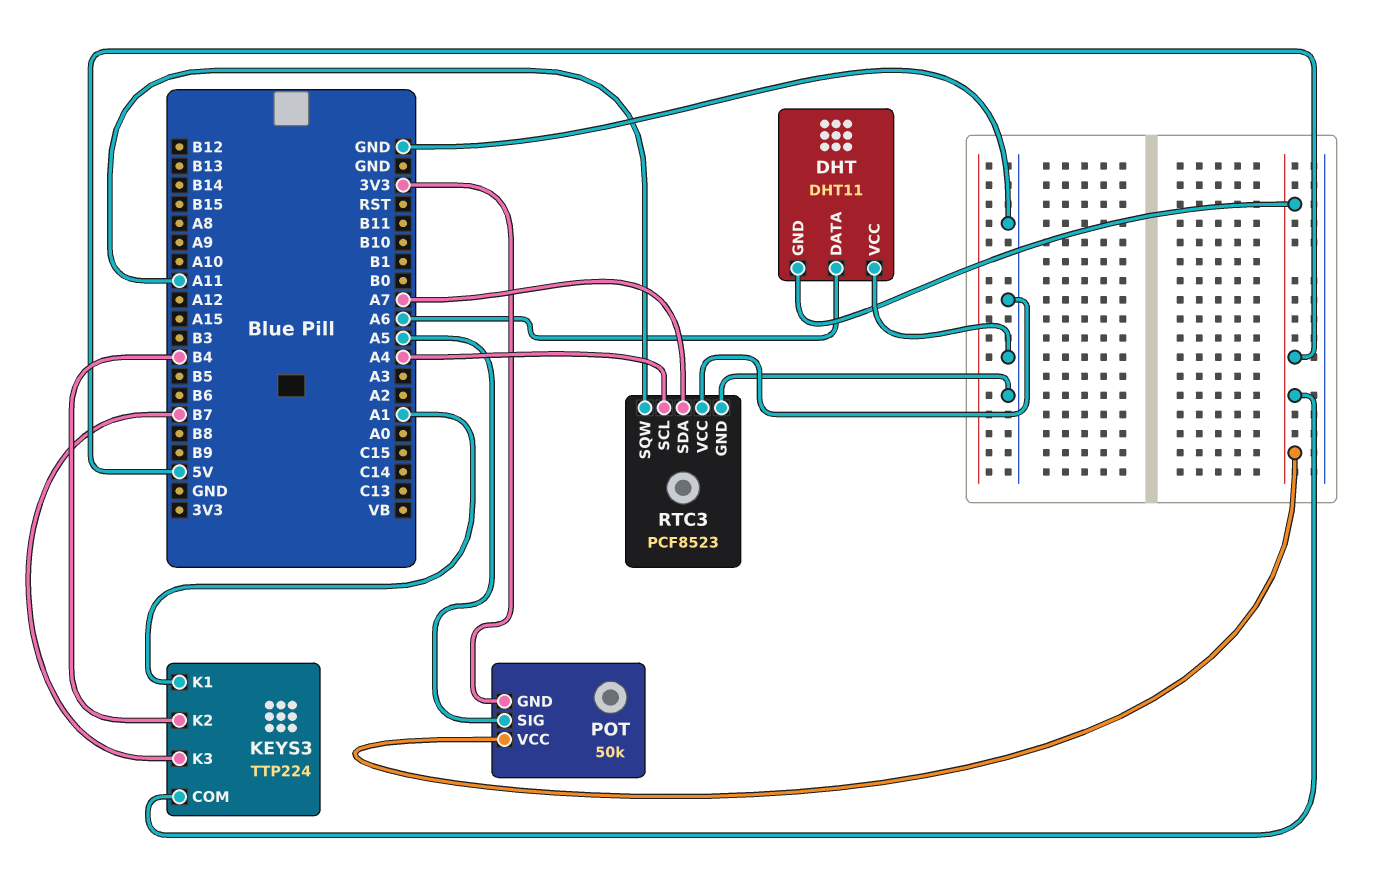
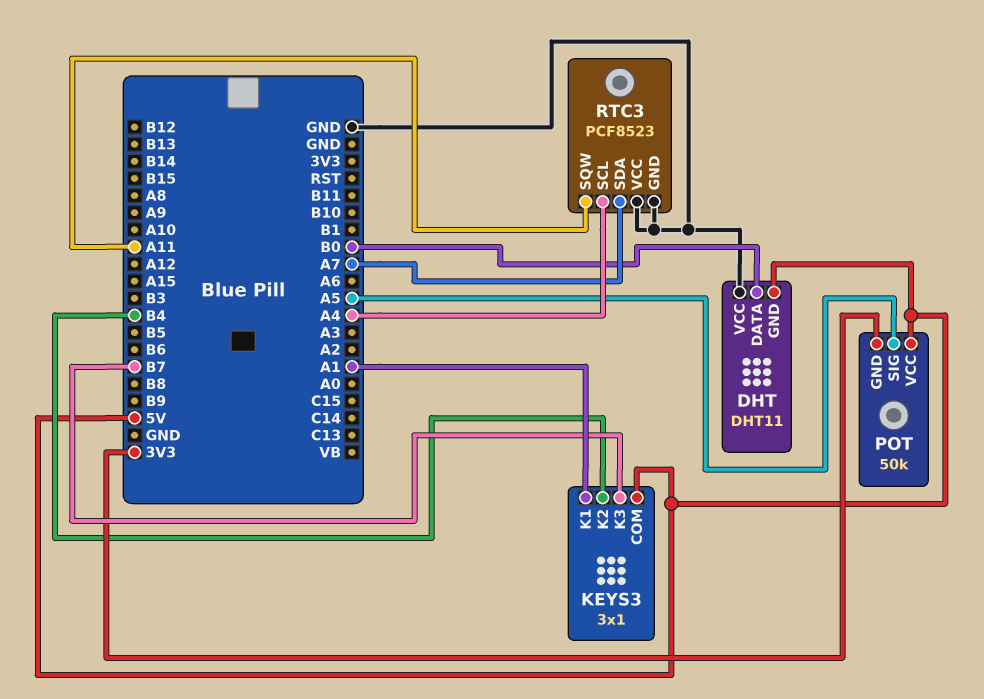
DHT pin DATA: A6 -> B0
KEYS3: TTP224 -> 3x1

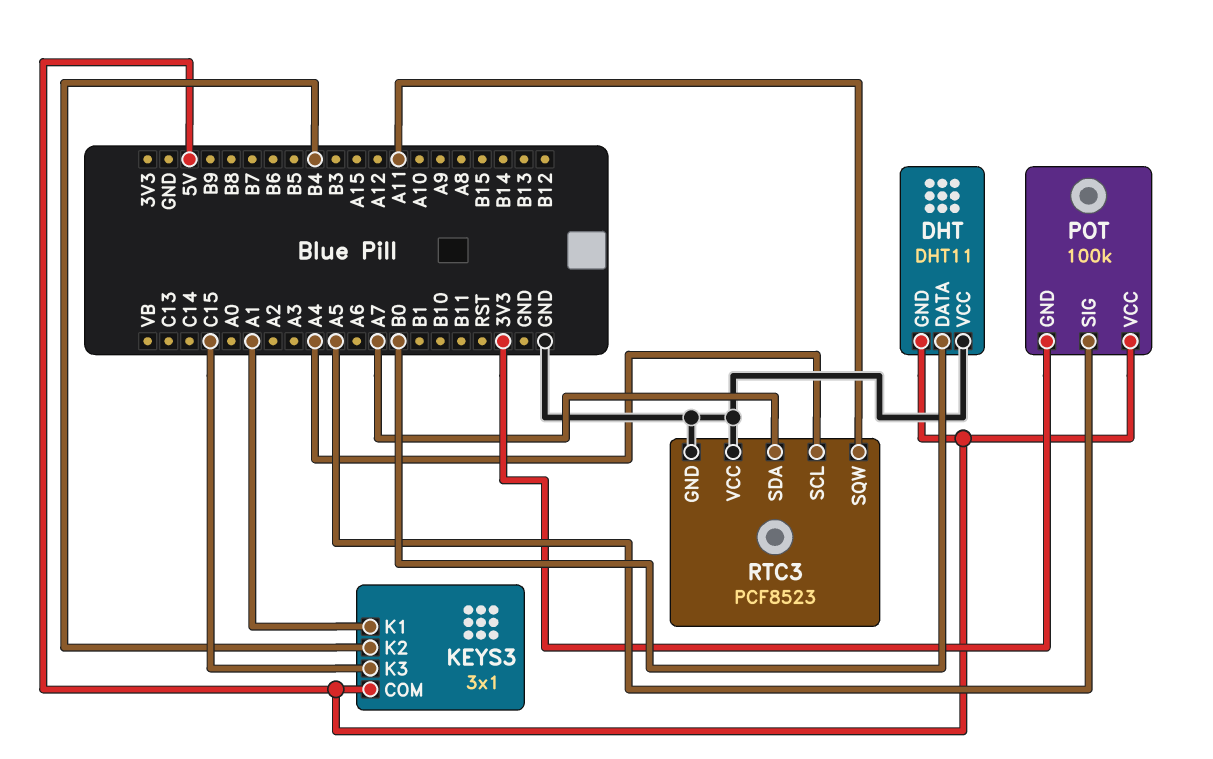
KEYS3 pin K3: B7 -> C15
POT: 50k -> 100k

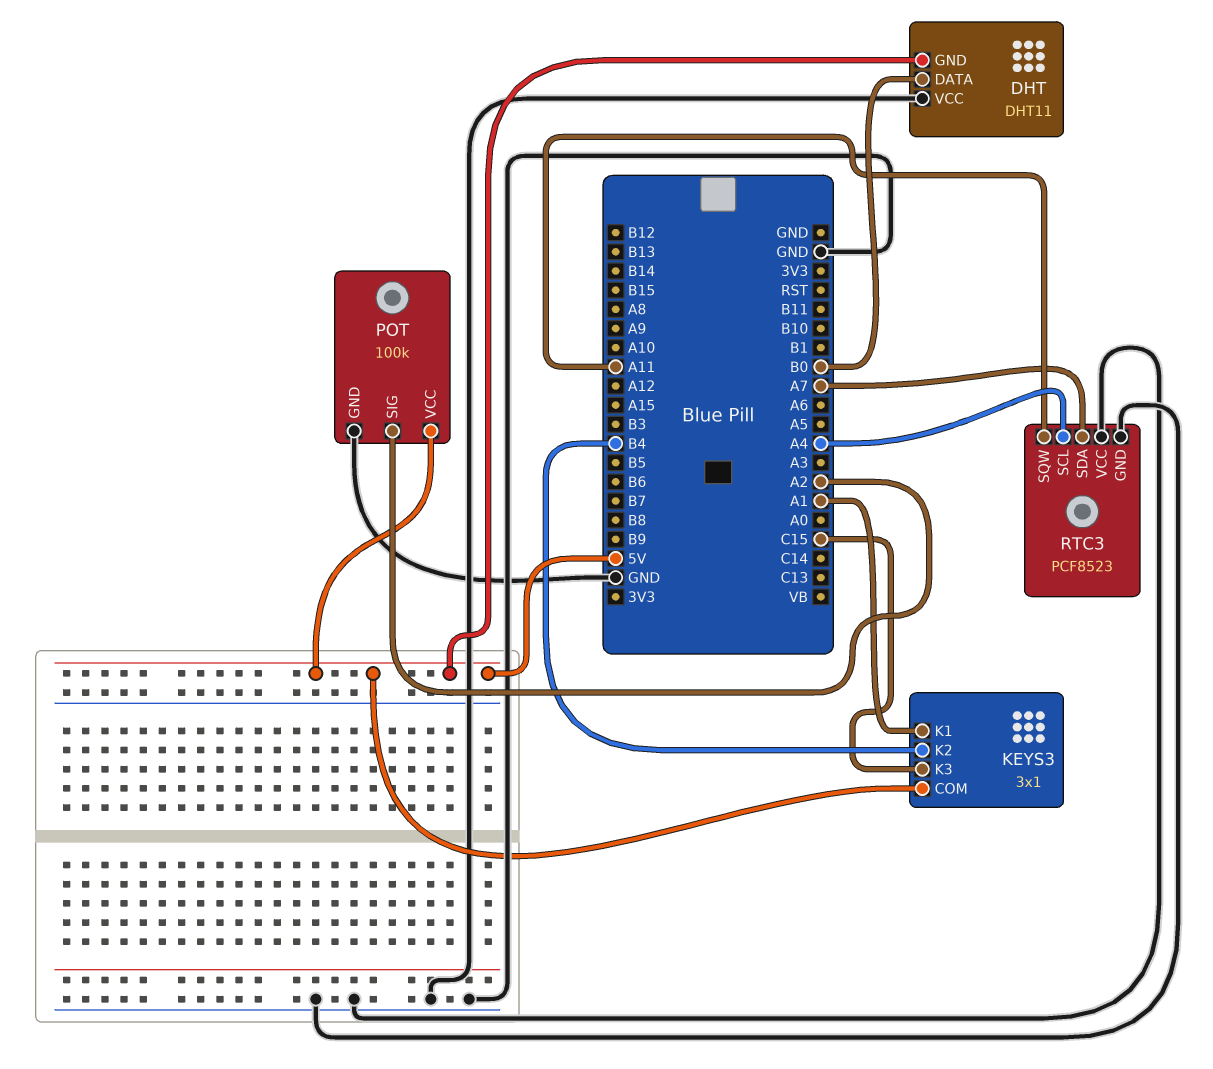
POT pin GND: 3V3 -> GND
POT pin SIG: A5 -> A2

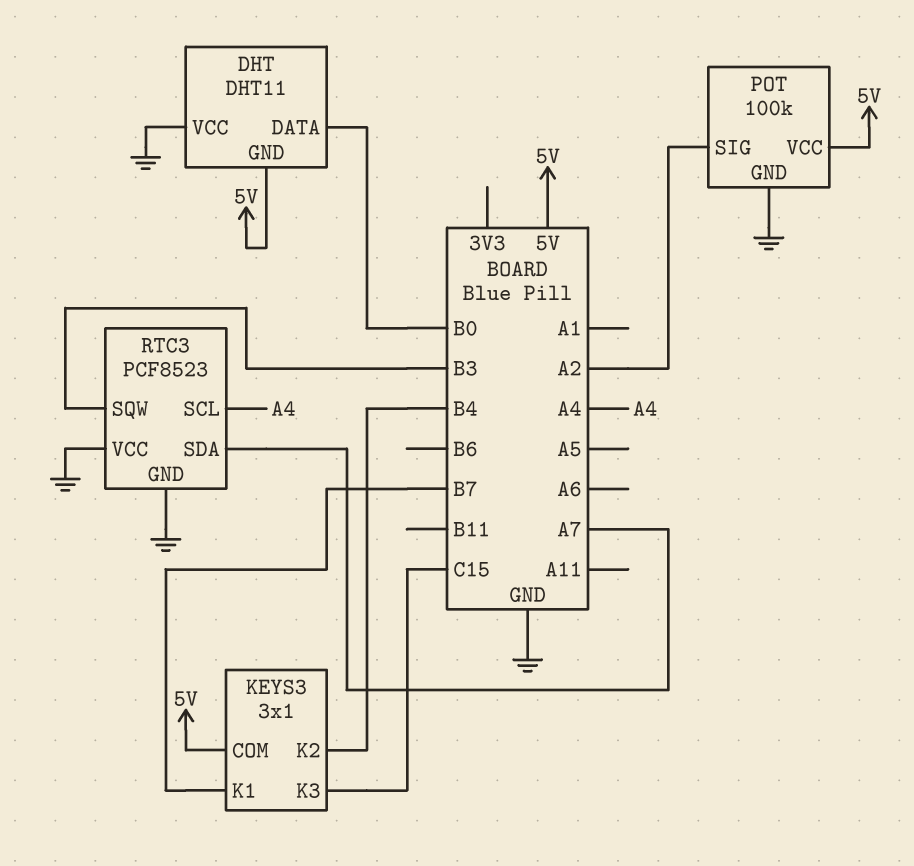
KEYS3 pin K1: A1 -> B7
RTC3 pin SQW: A11 -> B3

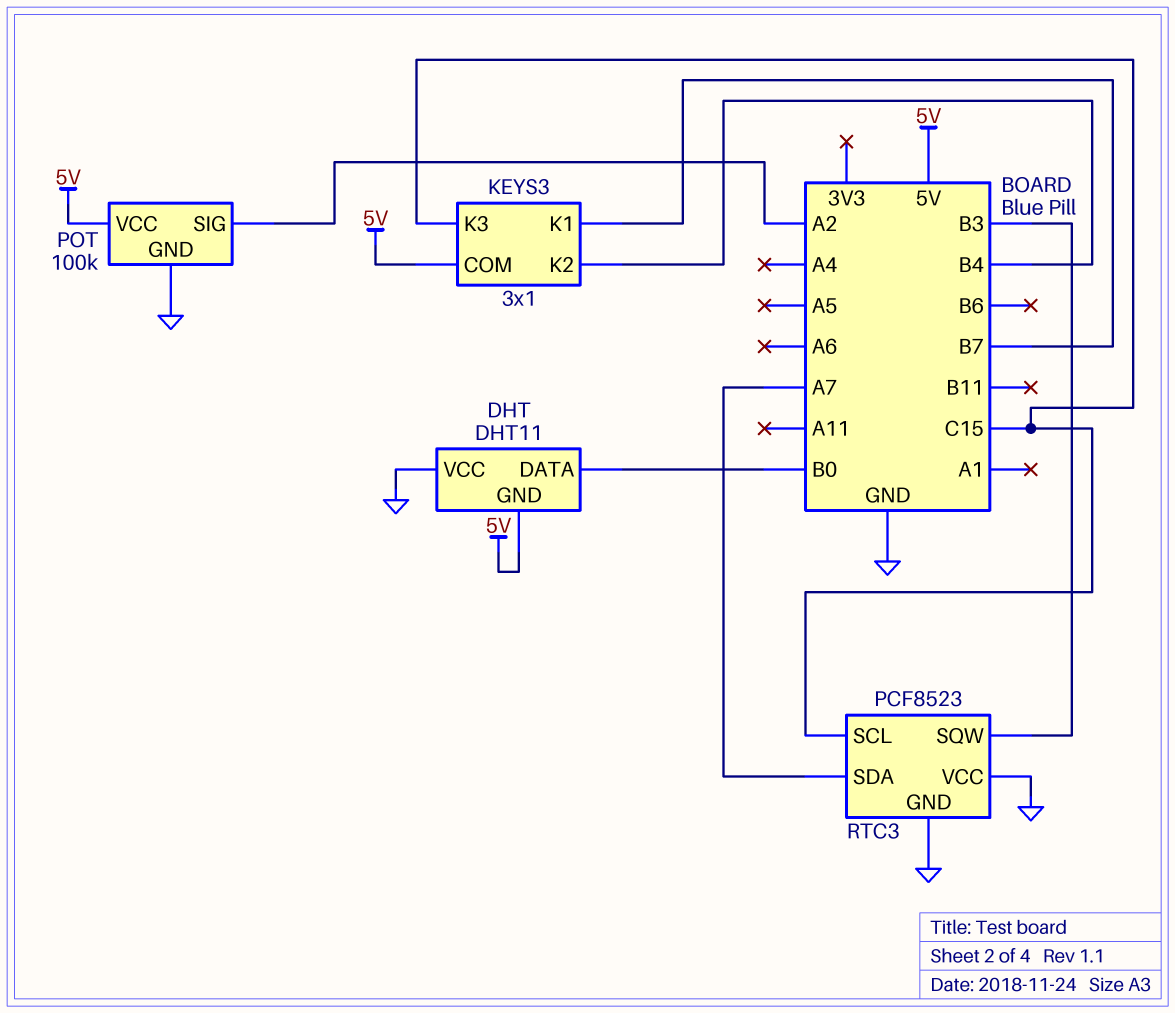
RTC3 pin SCL: A4 -> C15

